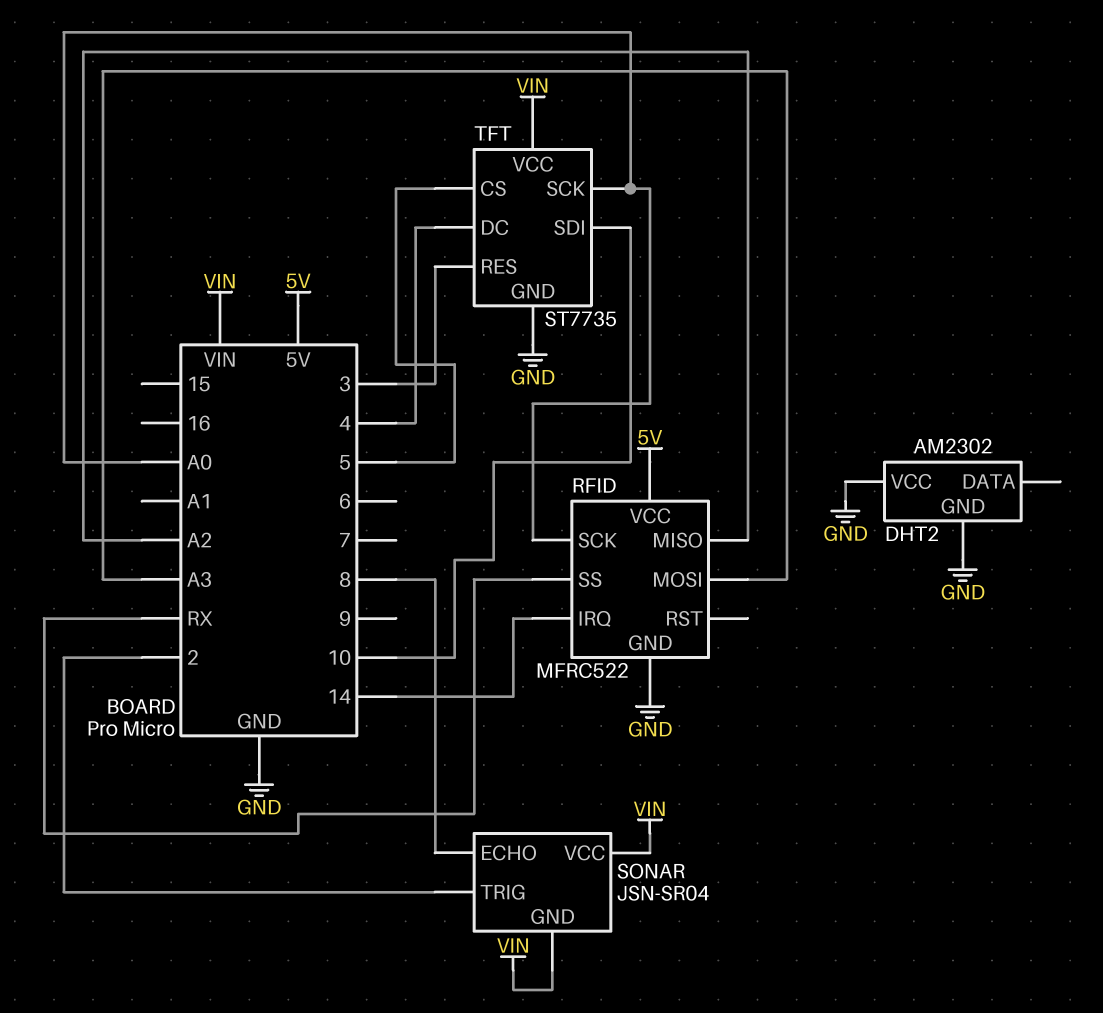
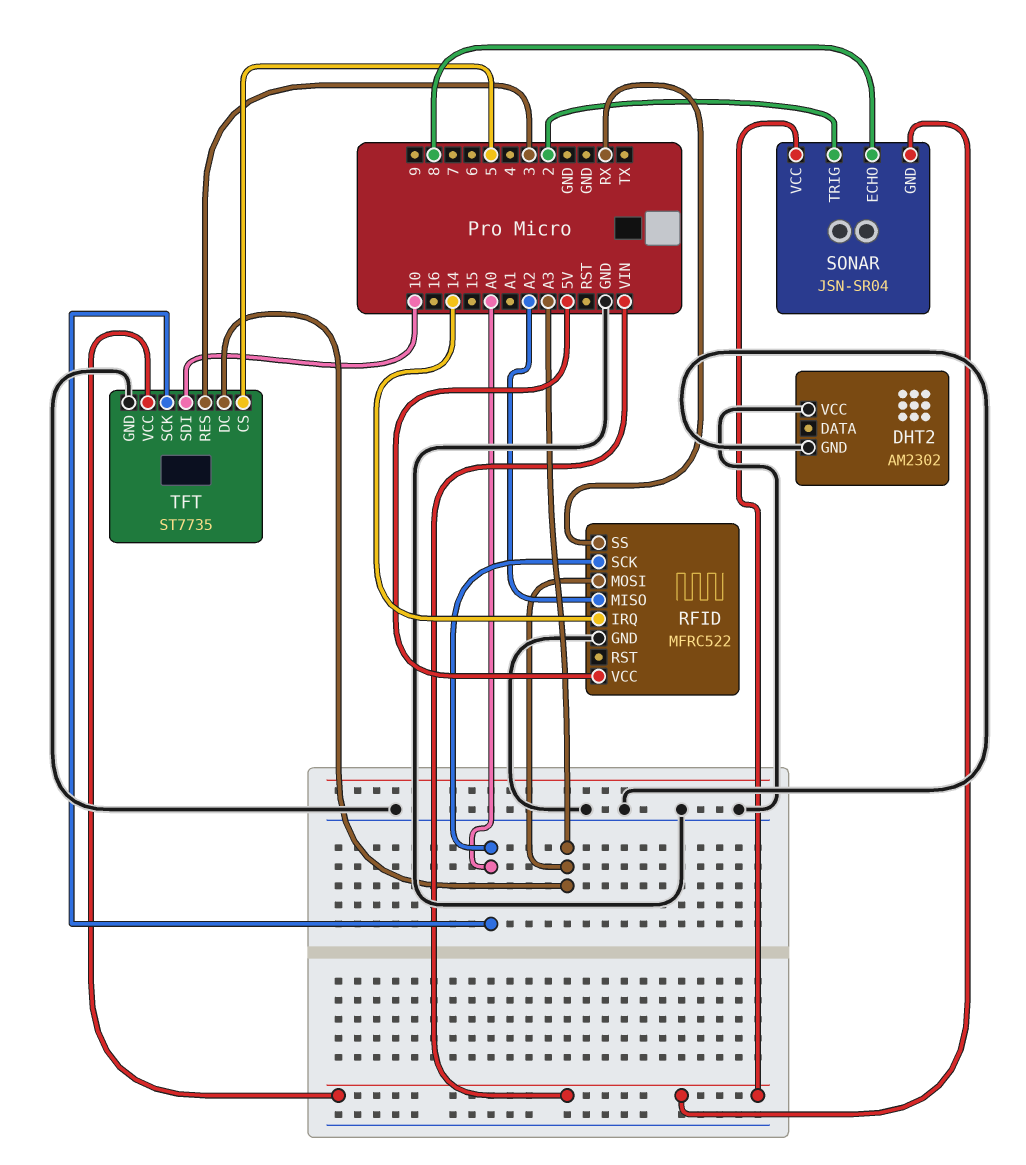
TFT pin DC: 4 -> A3

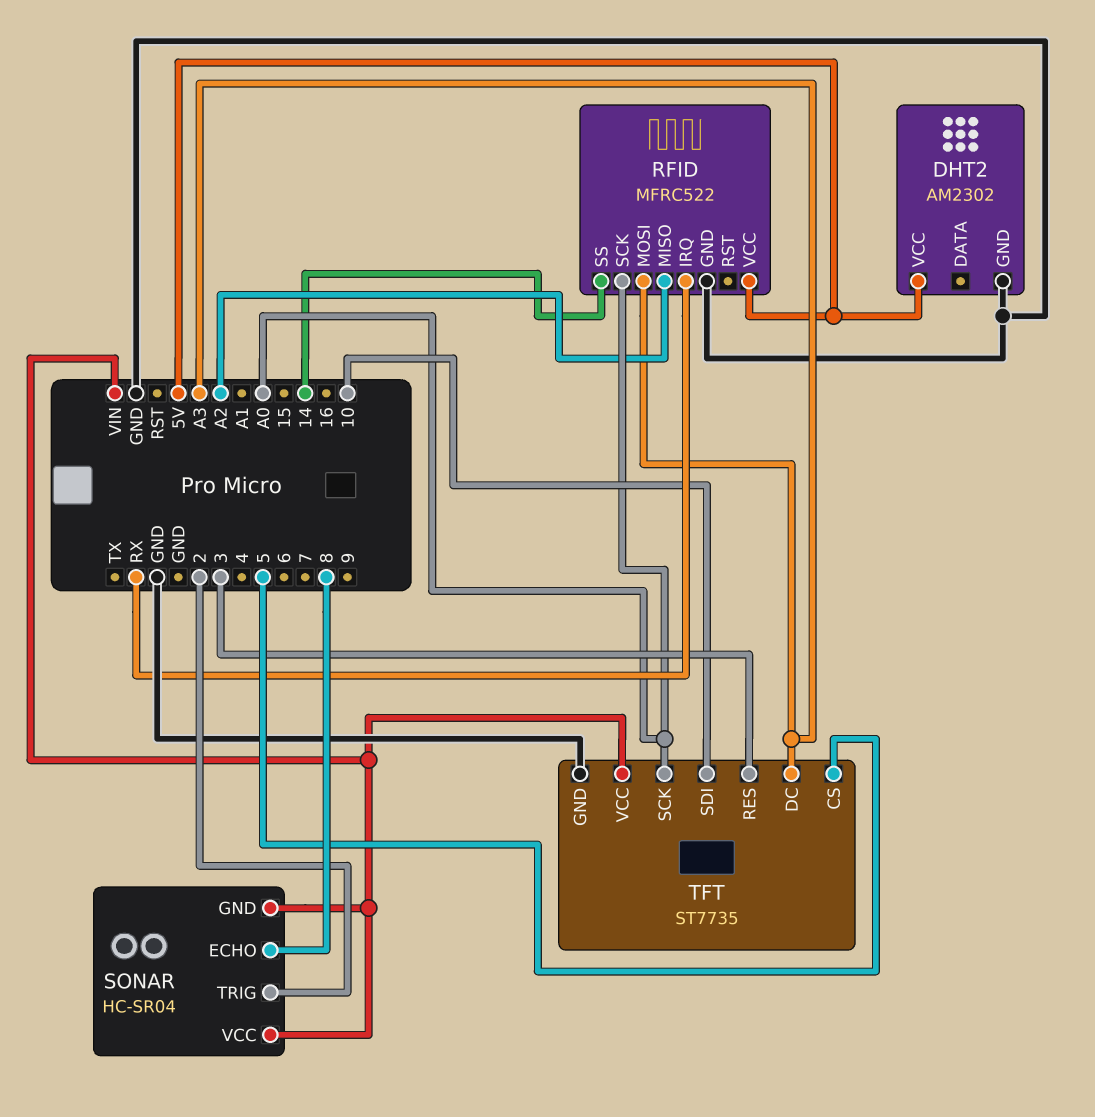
DHT2 pin VCC: GND -> 5V
RFID pin IRQ: 14 -> RX
RFID pin SS: RX -> 14
SONAR: JSN-SR04 -> HC-SR04

